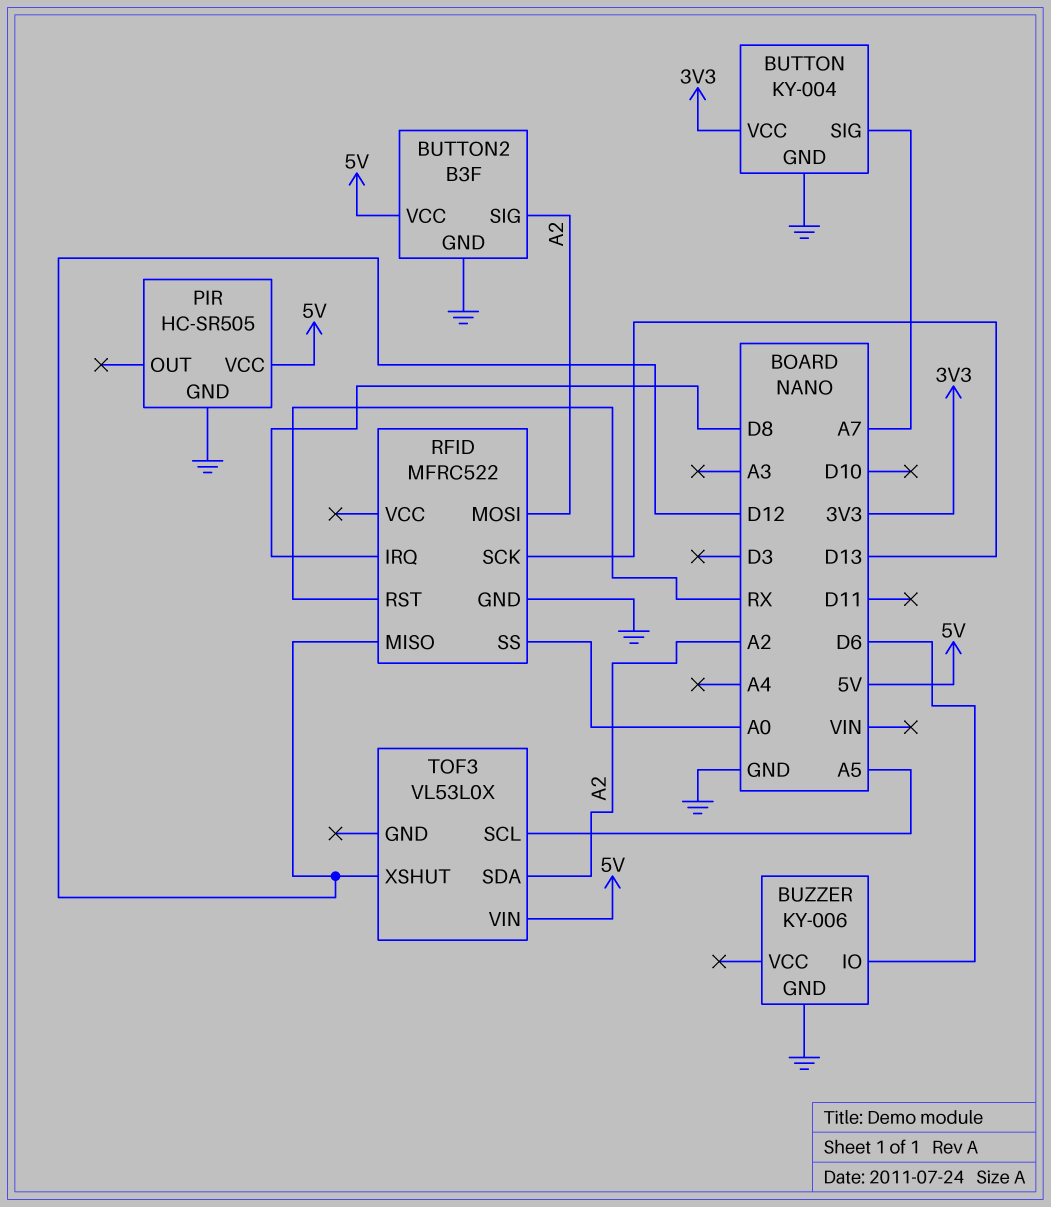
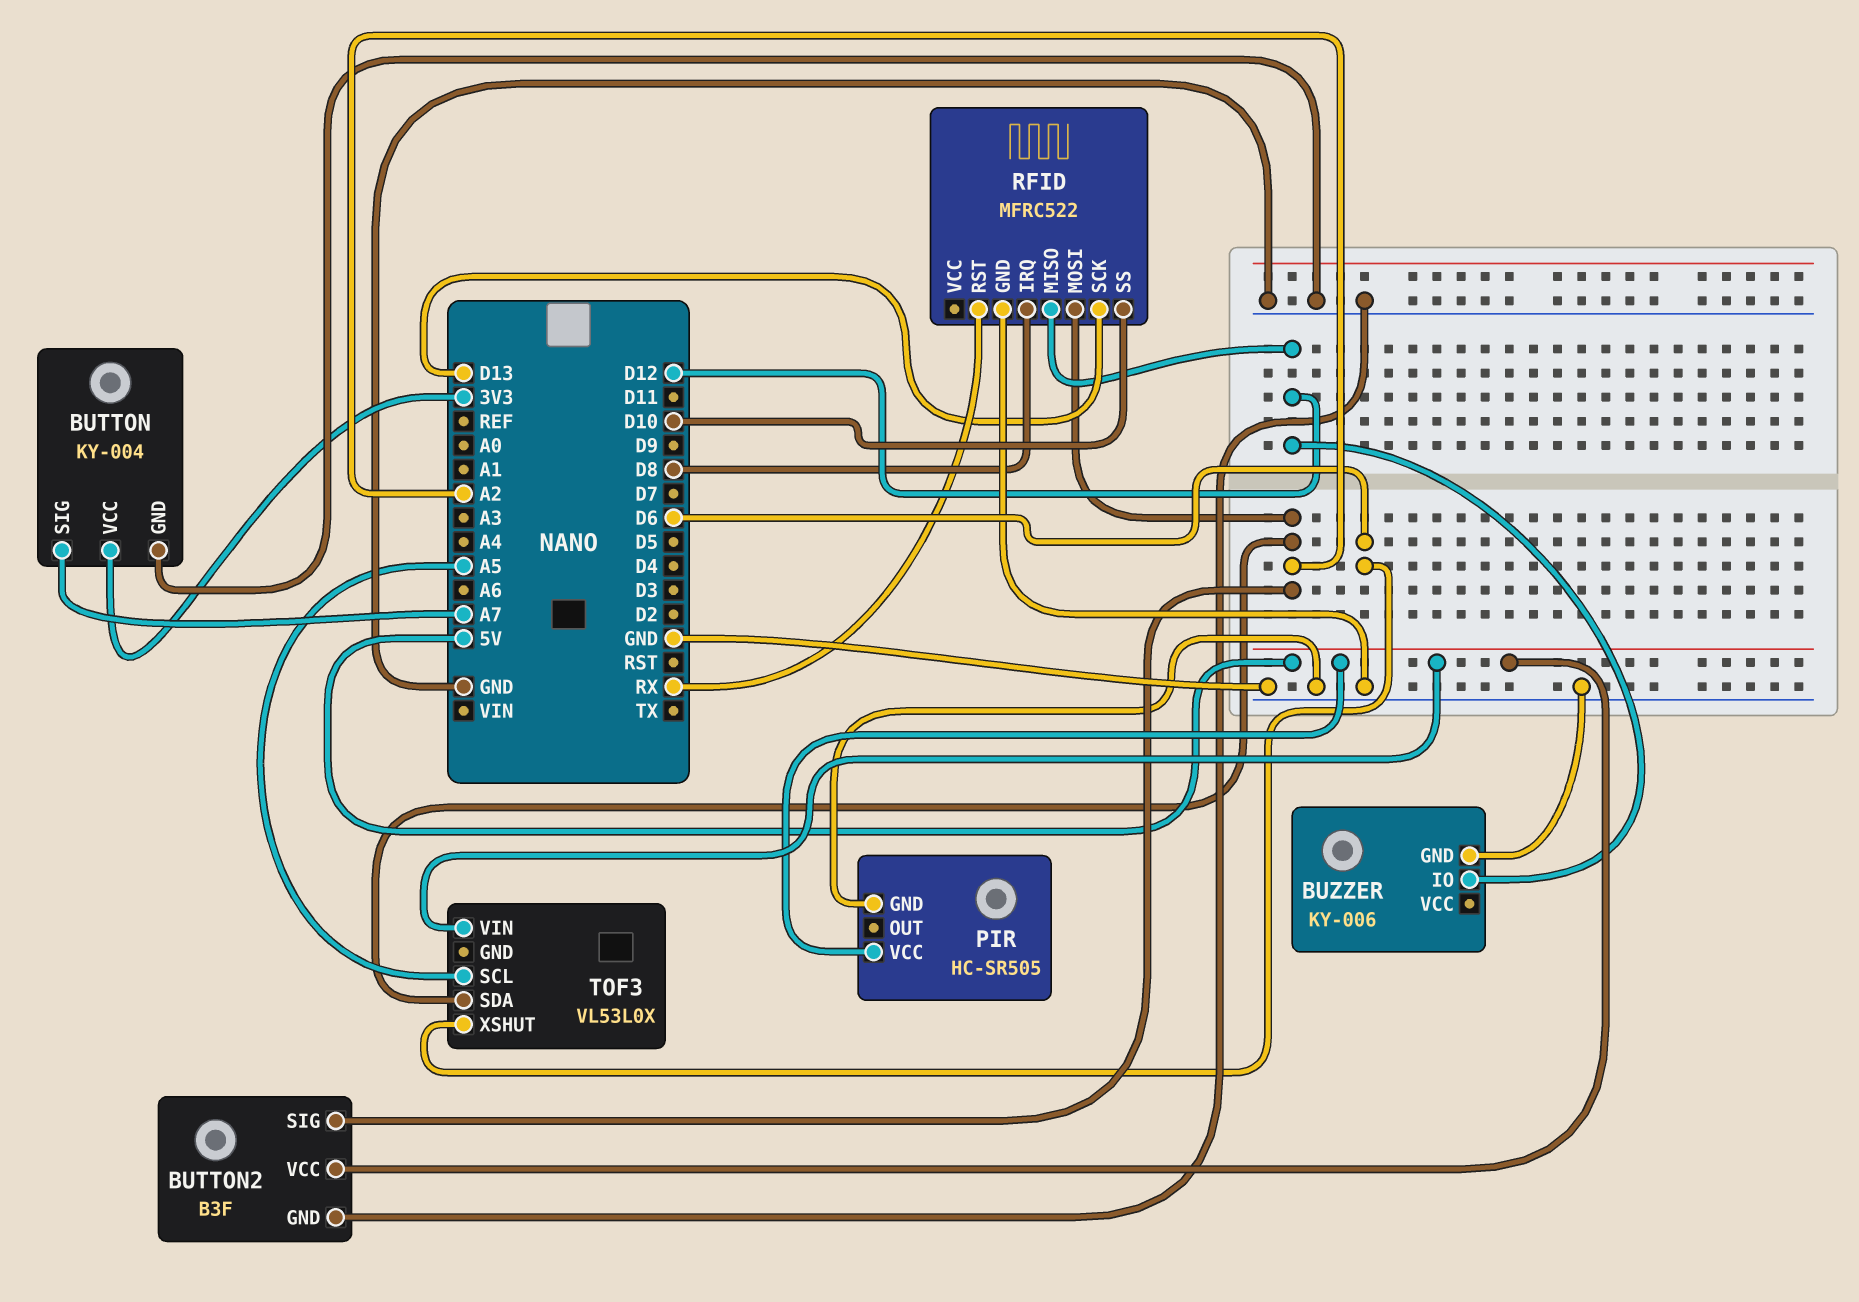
BUZZER pin IO: D6 -> D12
RFID pin SS: A0 -> D10
TOF3 pin XSHUT: D12 -> D6

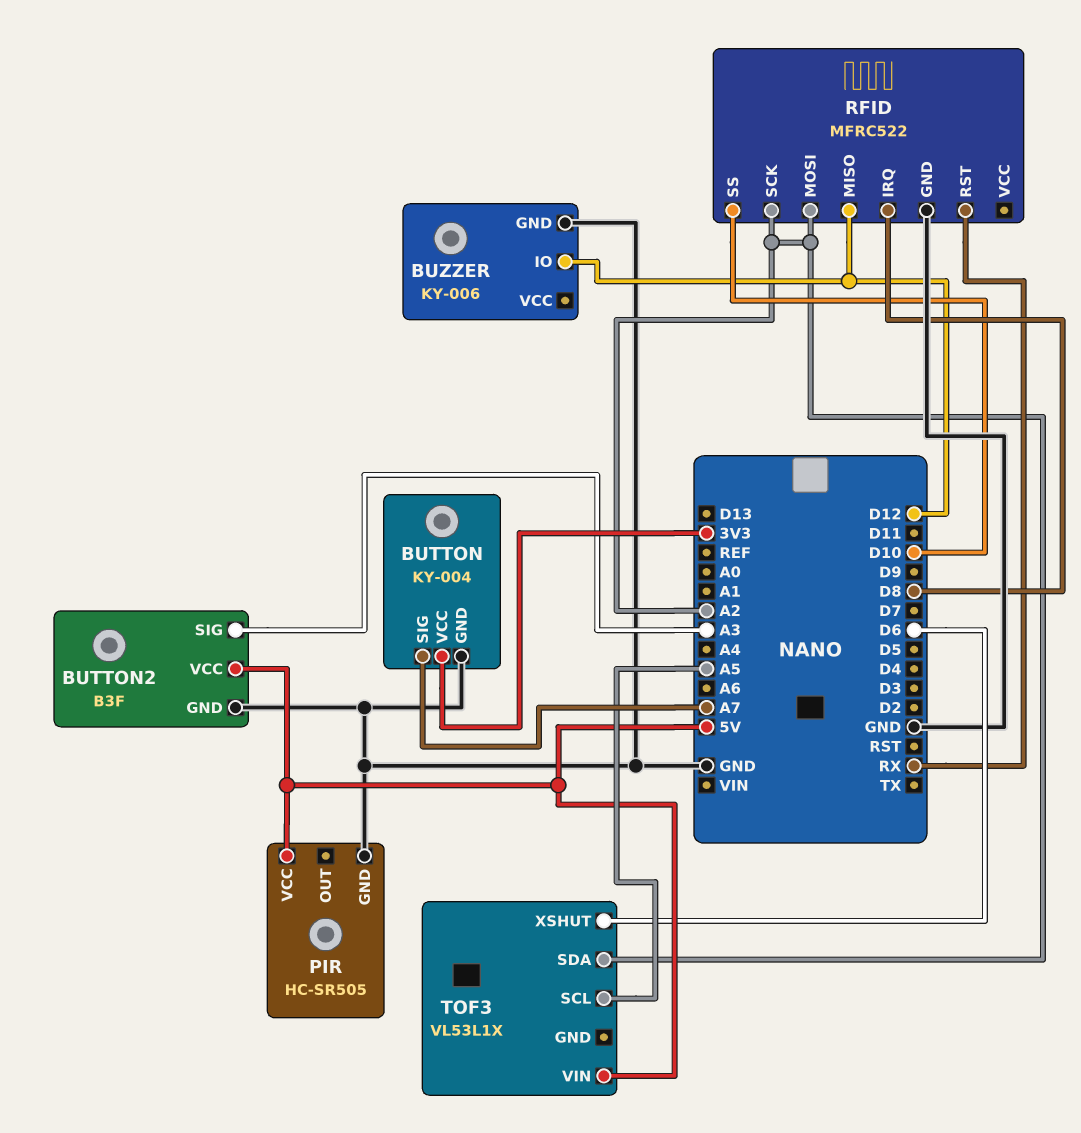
BUTTON2 pin SIG: A2 -> A3
RFID pin SCK: D13 -> A2
TOF3: VL53L0X -> VL53L1X

